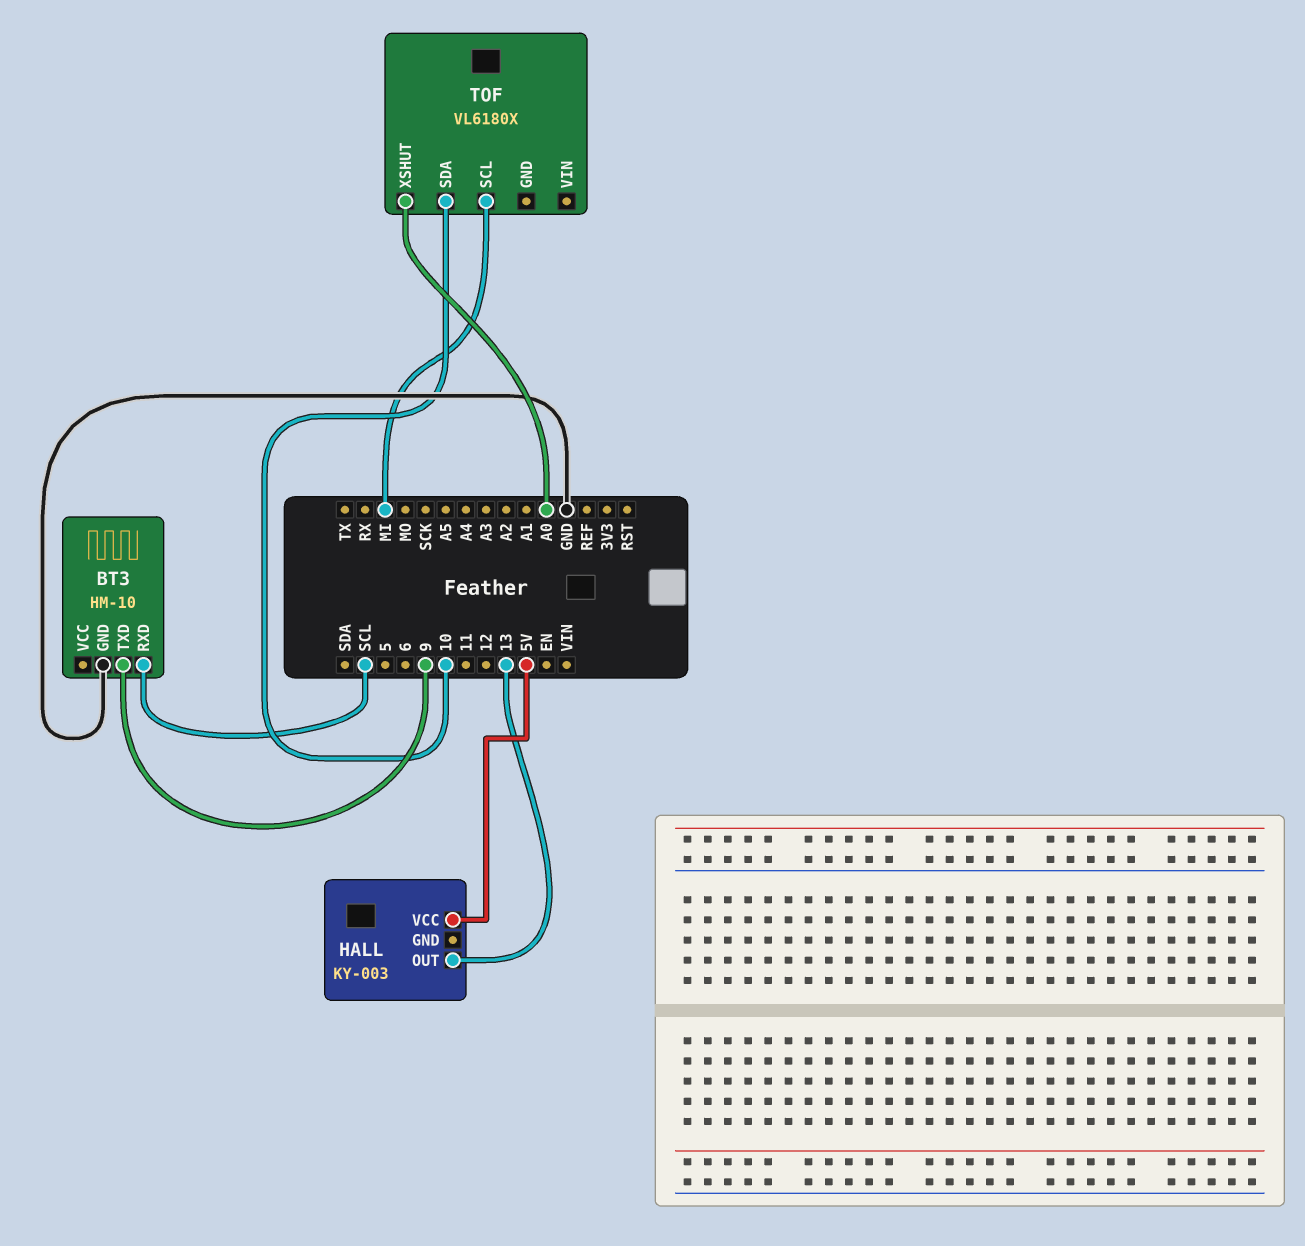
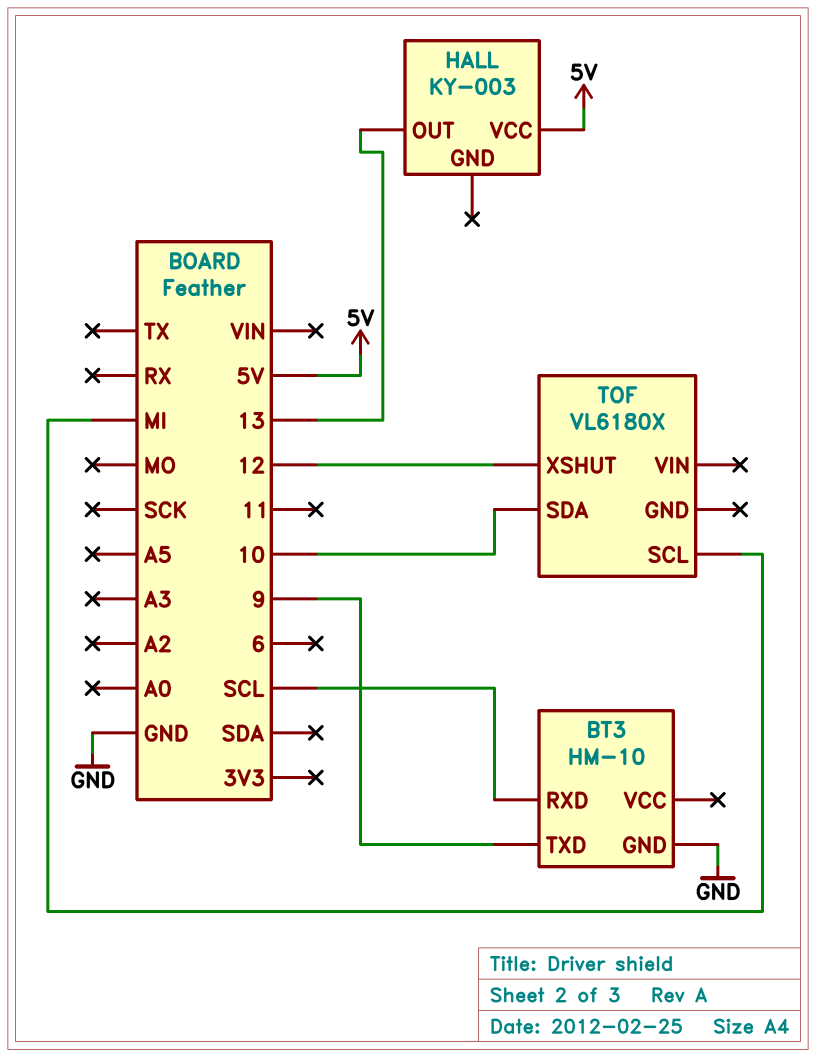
TOF pin XSHUT: A0 -> 12

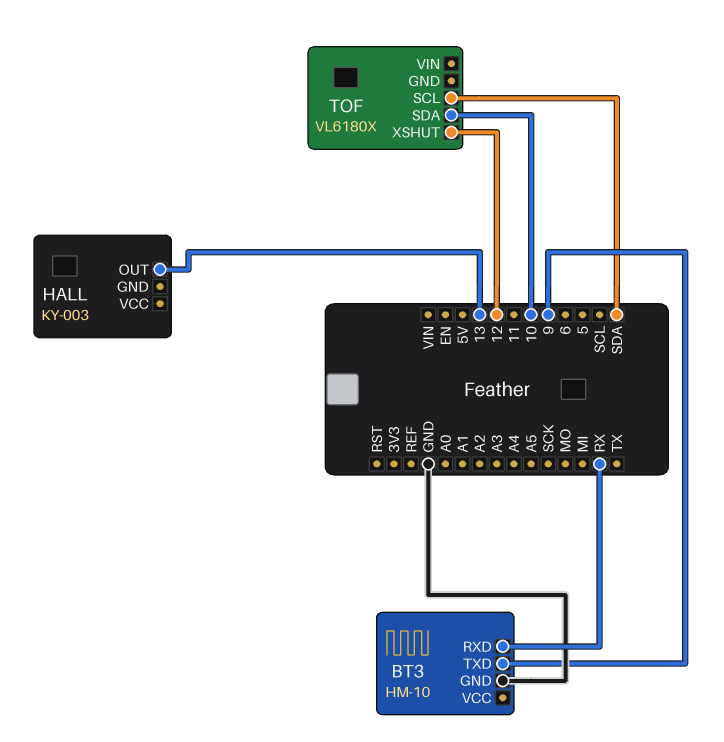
BT3 pin RXD: SCL -> RX
HALL pin VCC: 5V -> none
TOF pin SCL: MI -> SDA

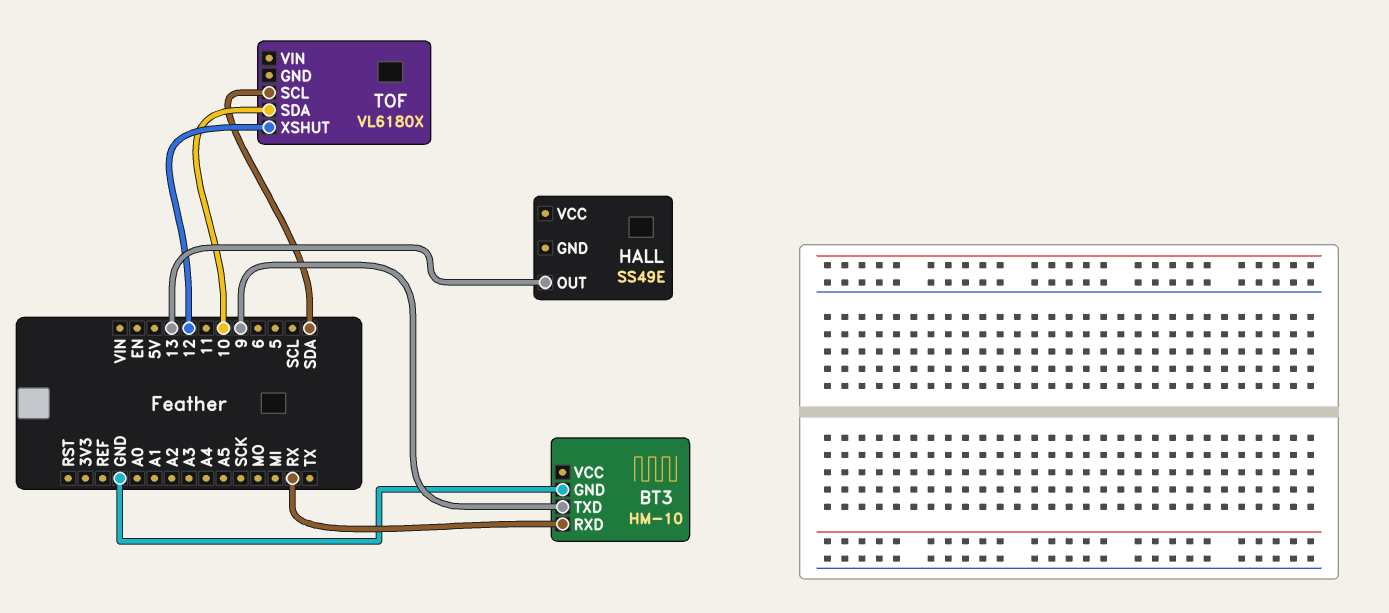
HALL: KY-003 -> SS49E

